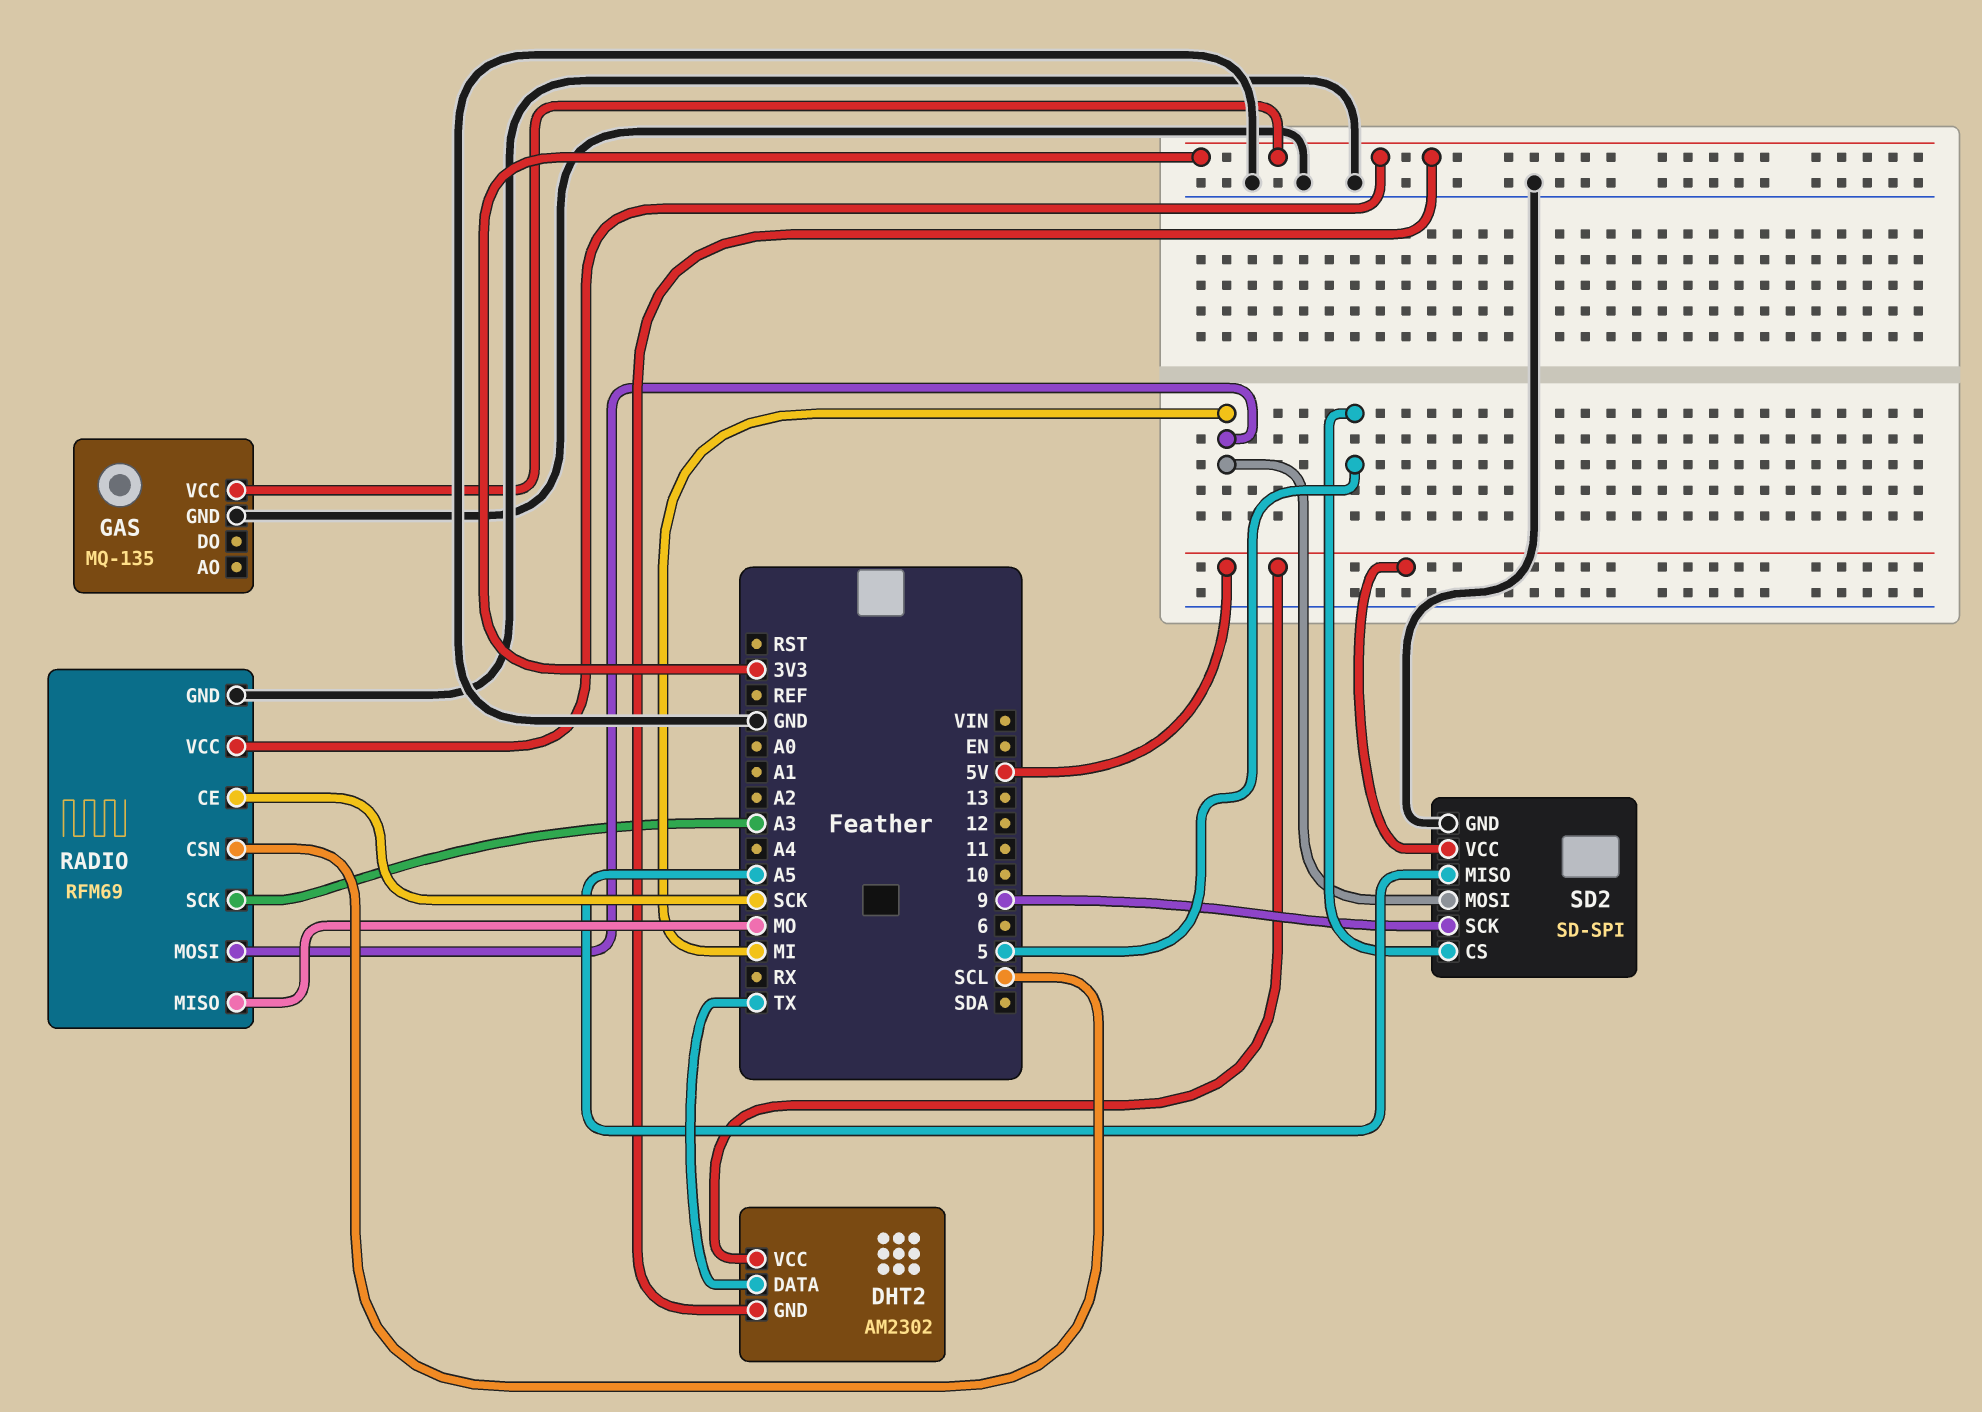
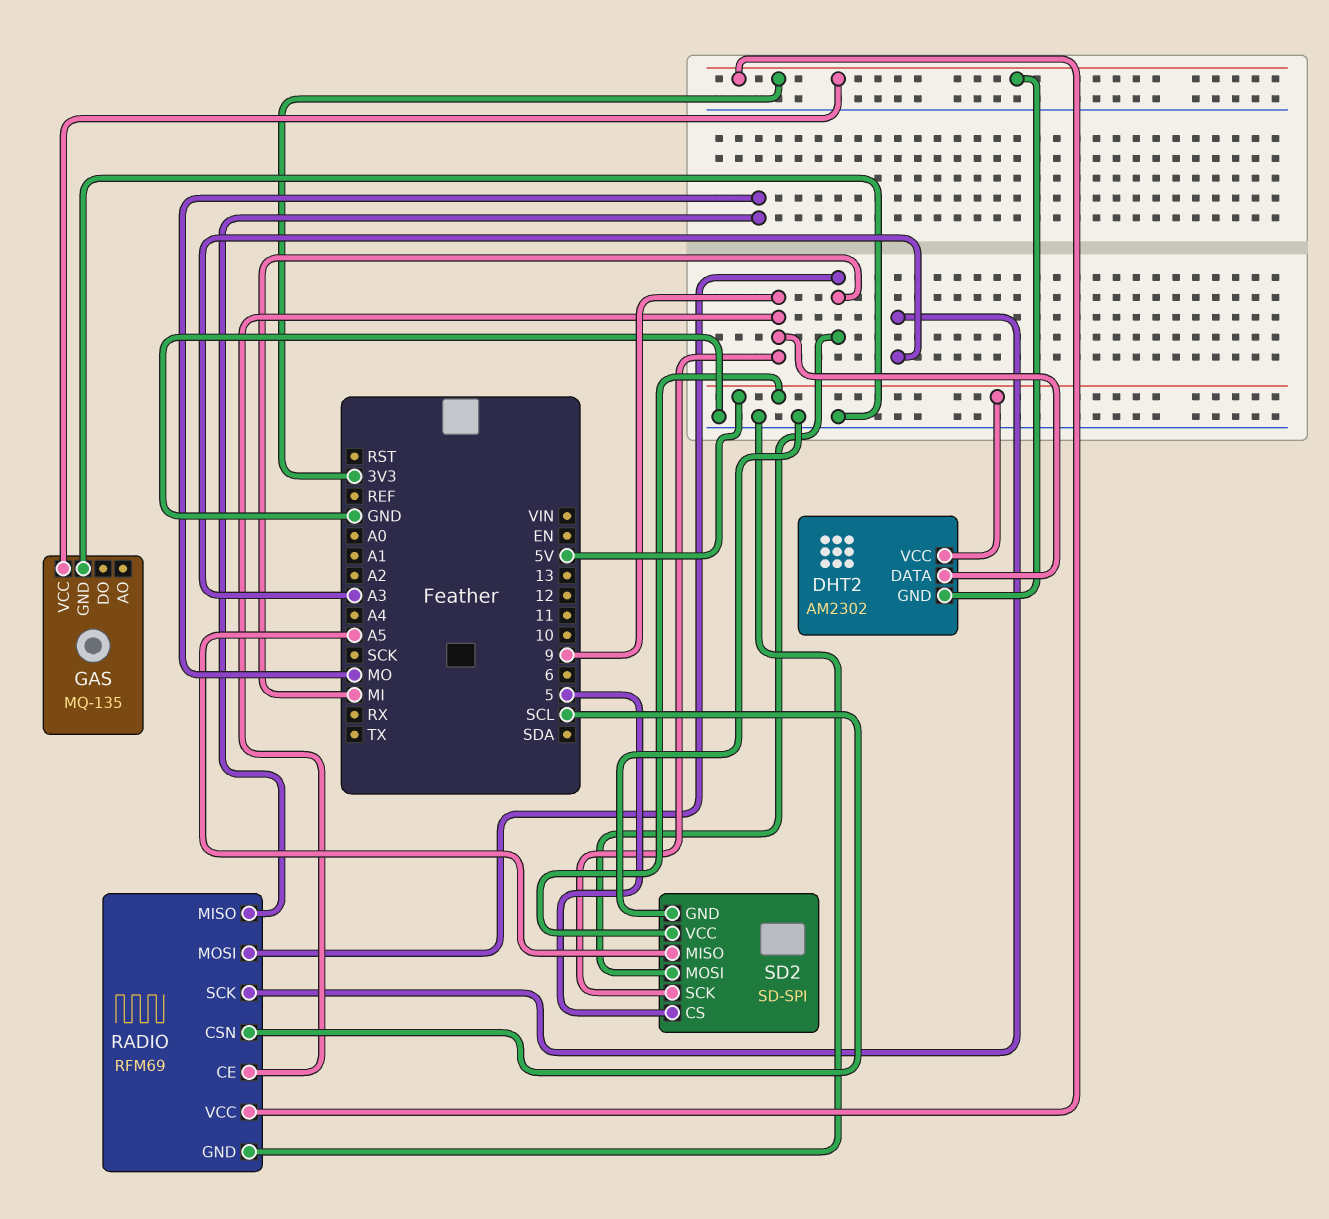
DHT2 pin DATA: TX -> 9
RADIO pin CE: SCK -> 9

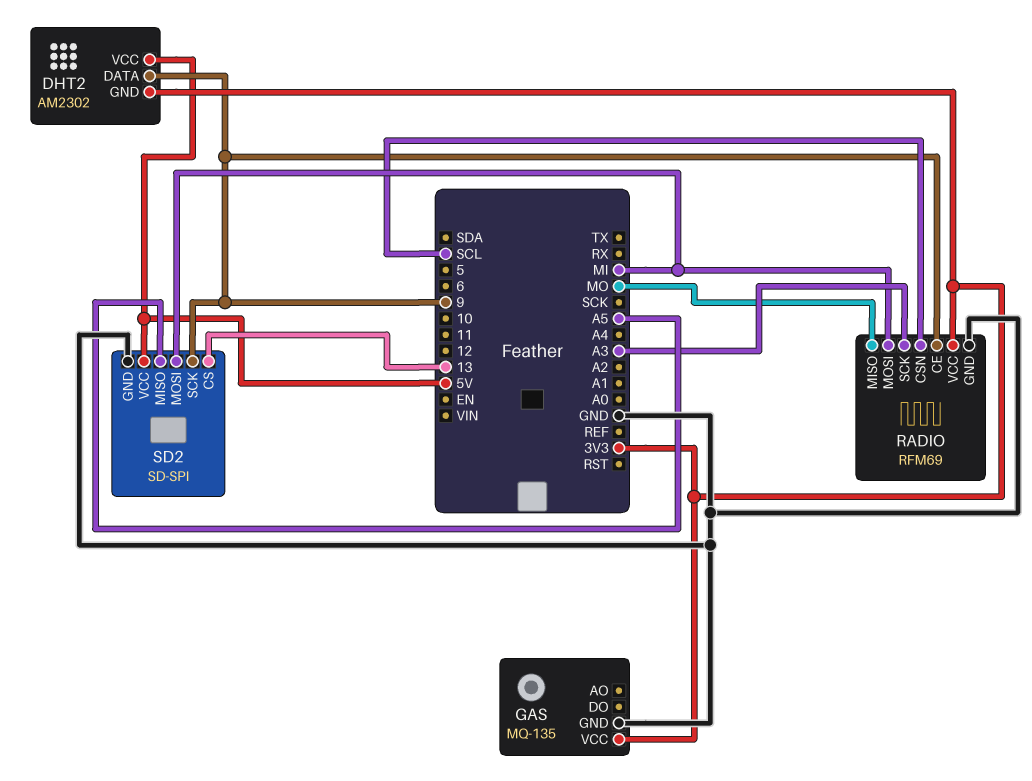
SD2 pin CS: 5 -> 13

